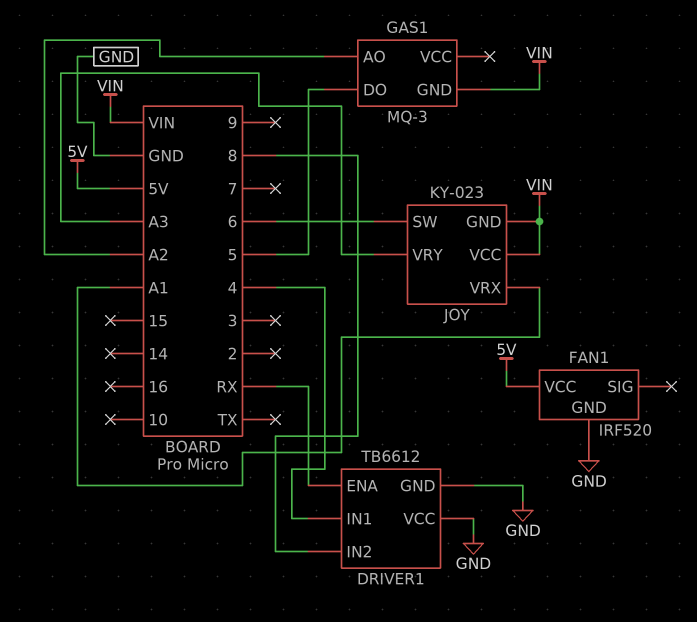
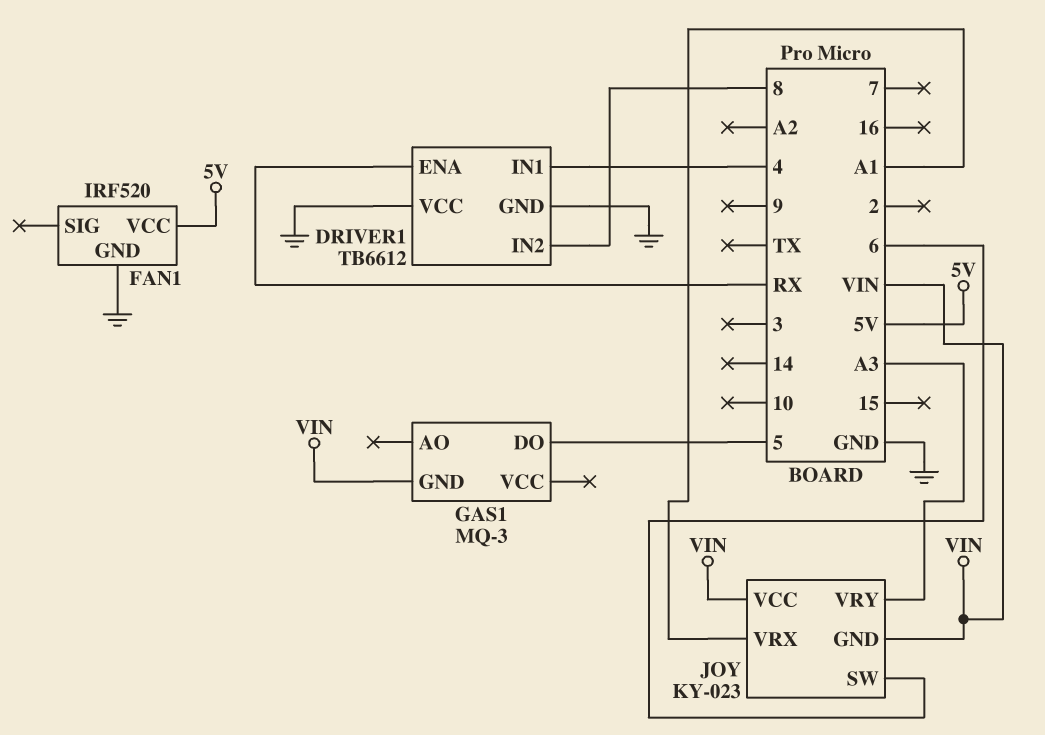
GAS1 pin AO: A2 -> none

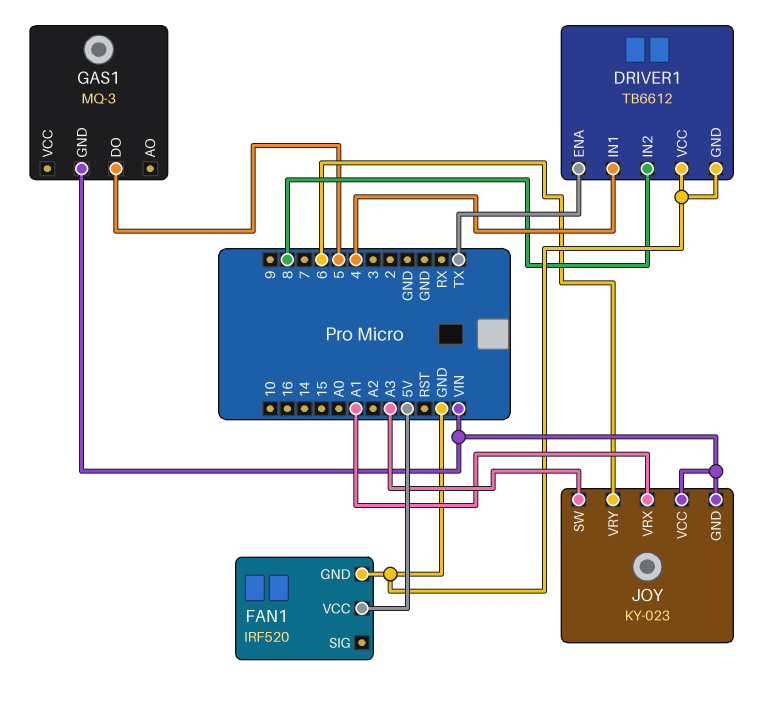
DRIVER1 pin ENA: RX -> TX
JOY pin SW: 6 -> A3
JOY pin VRY: A3 -> 6

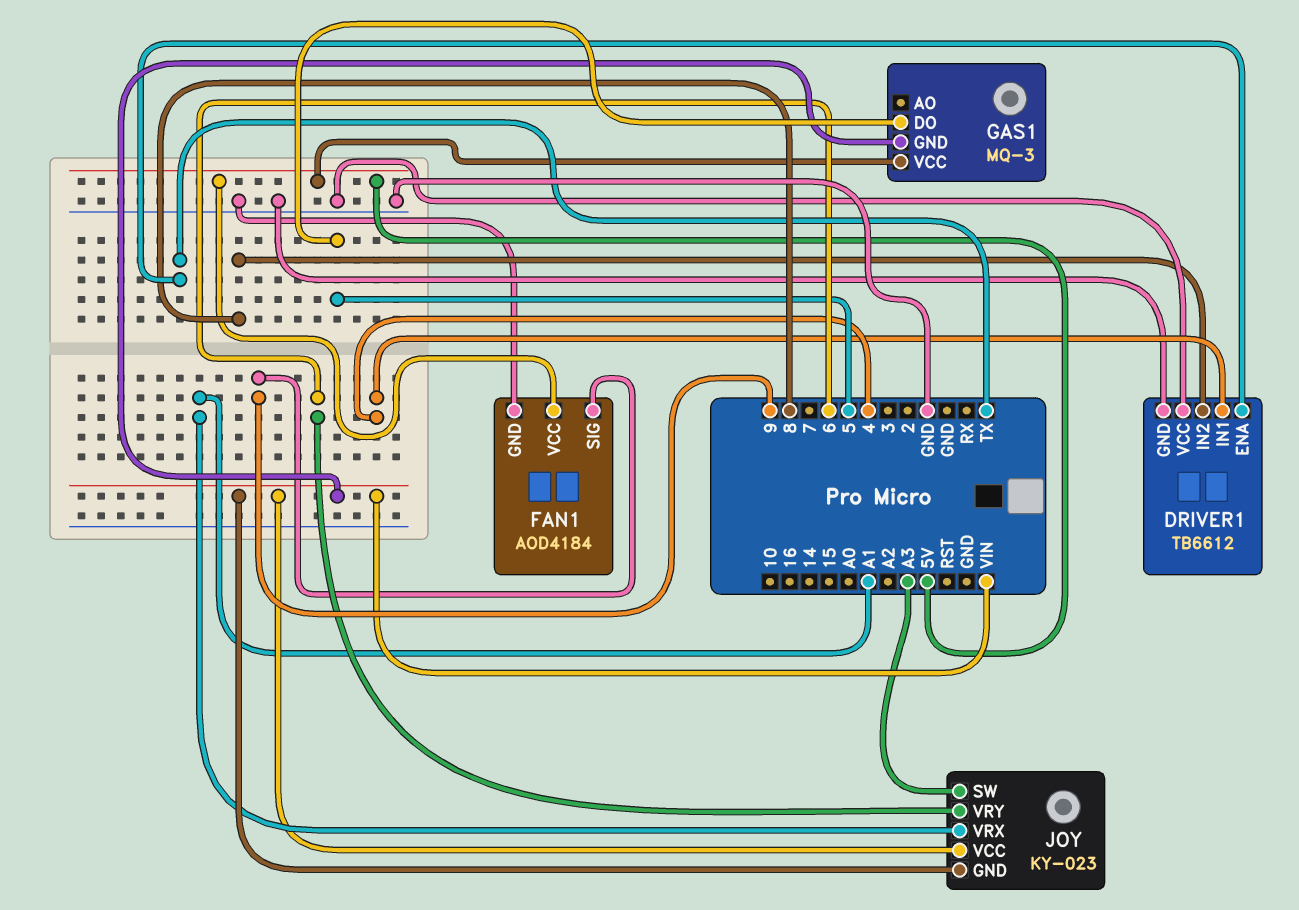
FAN1: IRF520 -> AOD4184
FAN1 pin SIG: none -> 9
GAS1 pin VCC: none -> 5V

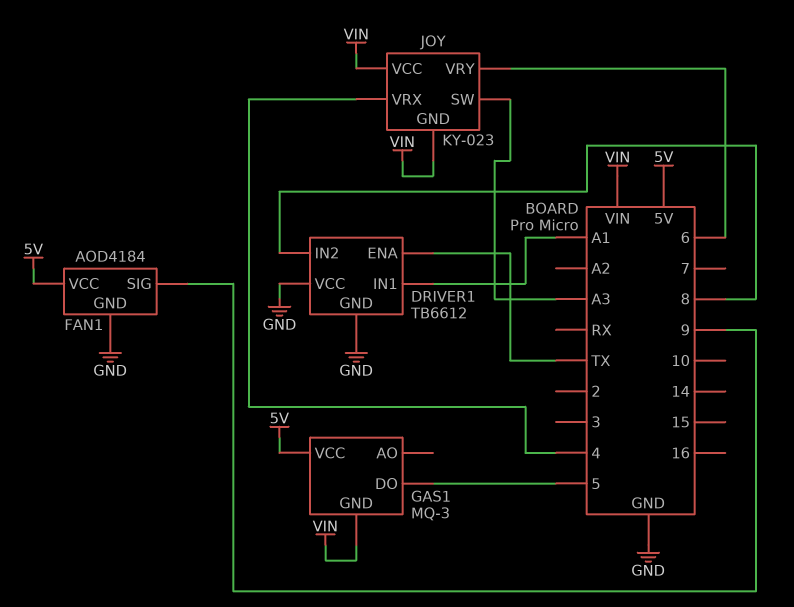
DRIVER1 pin IN1: 4 -> A1
JOY pin VRX: A1 -> 4

